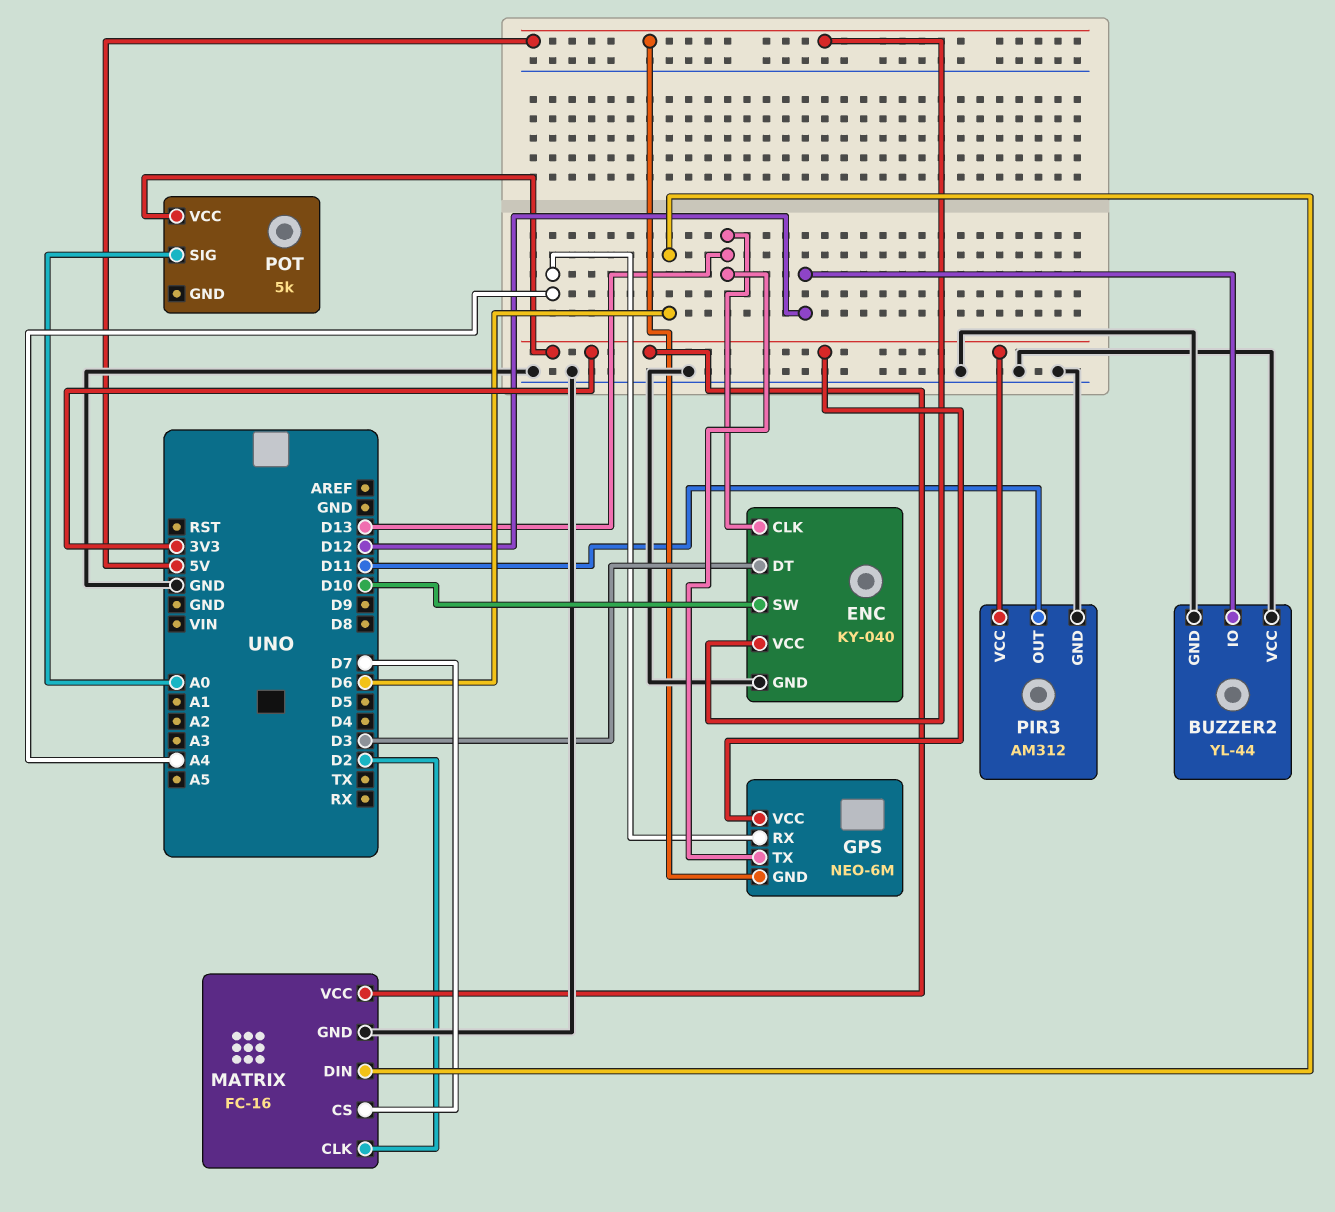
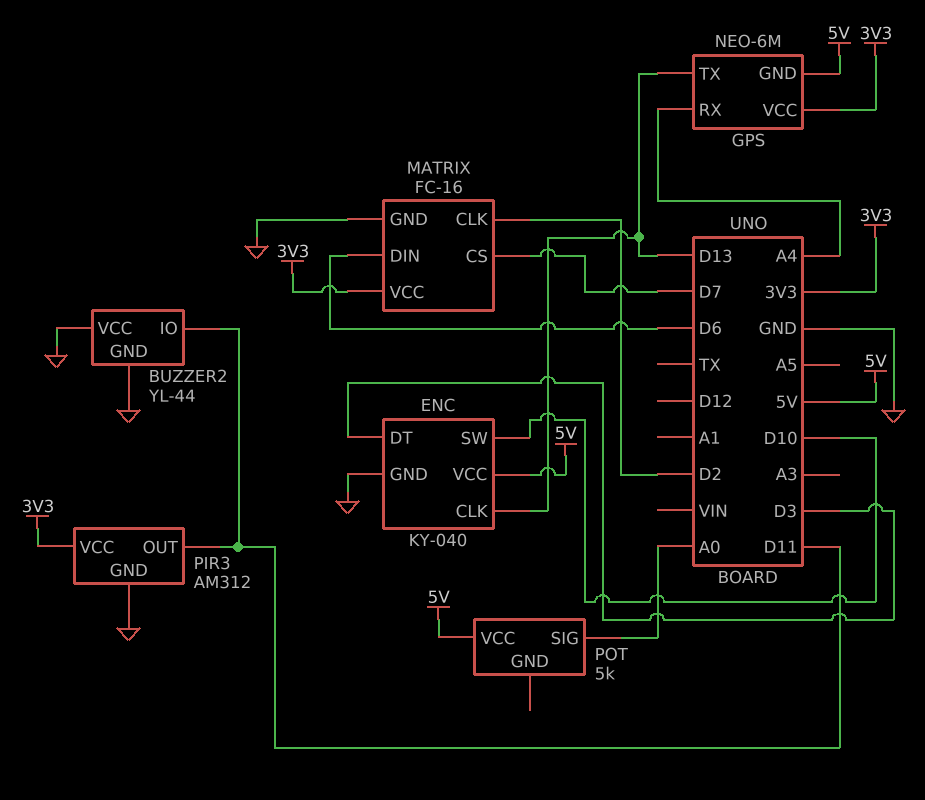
BUZZER2 pin IO: D12 -> D11
POT pin VCC: 3V3 -> 5V

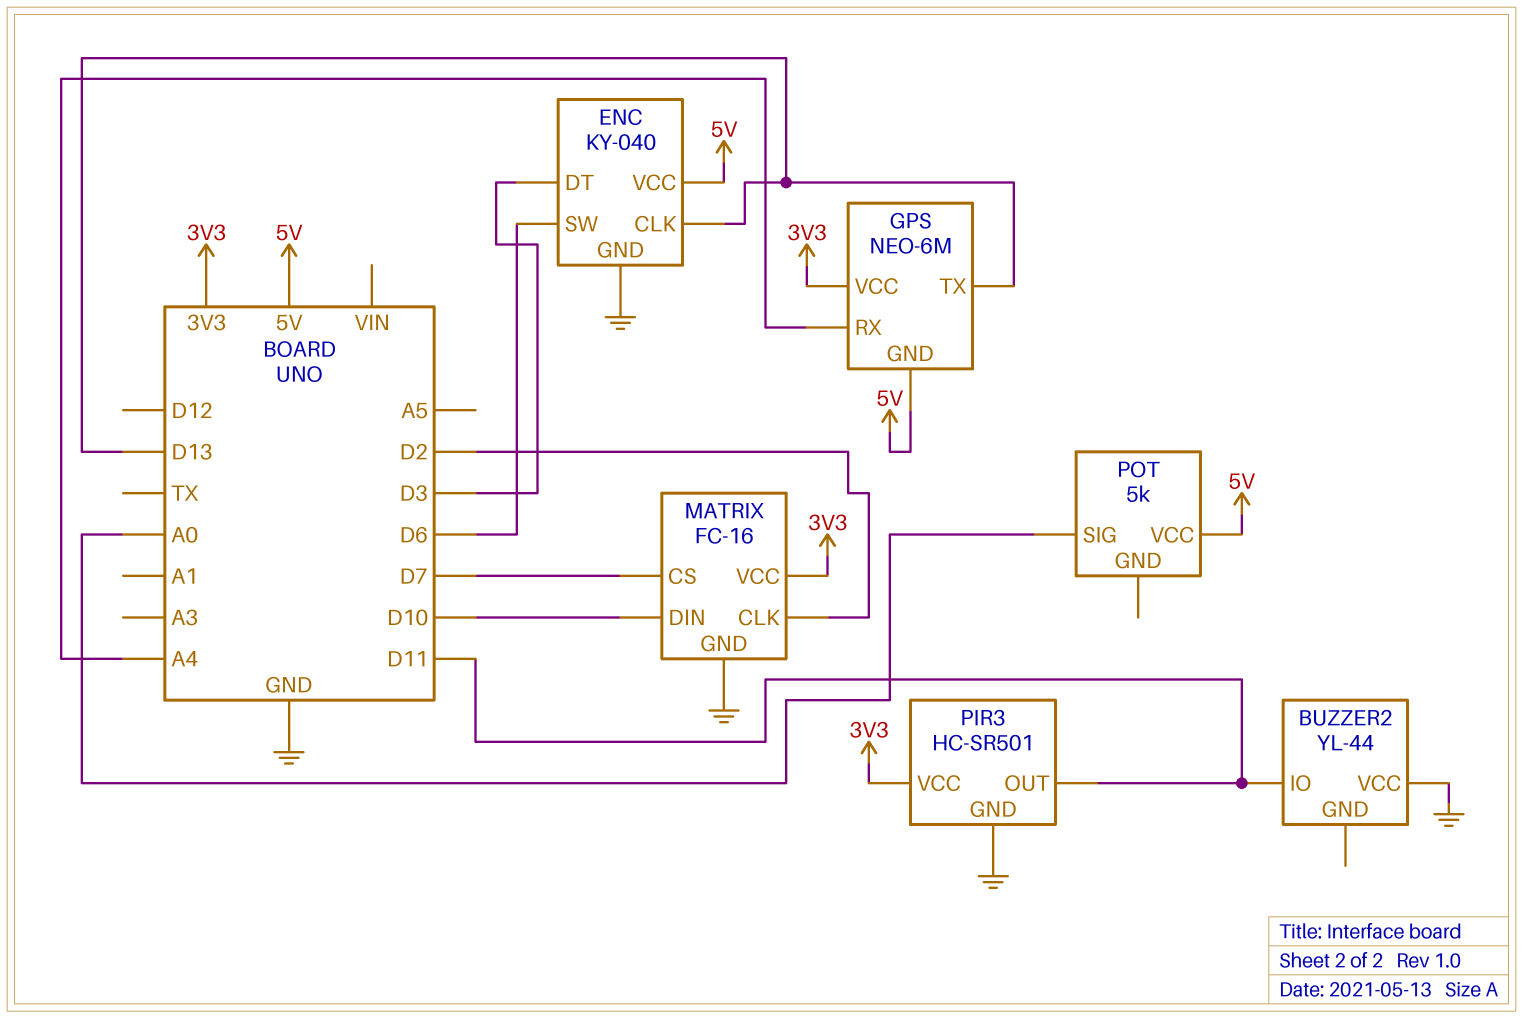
BUZZER2 pin GND: GND -> none
ENC pin SW: D10 -> D6
MATRIX pin DIN: D6 -> D10
PIR3: AM312 -> HC-SR501

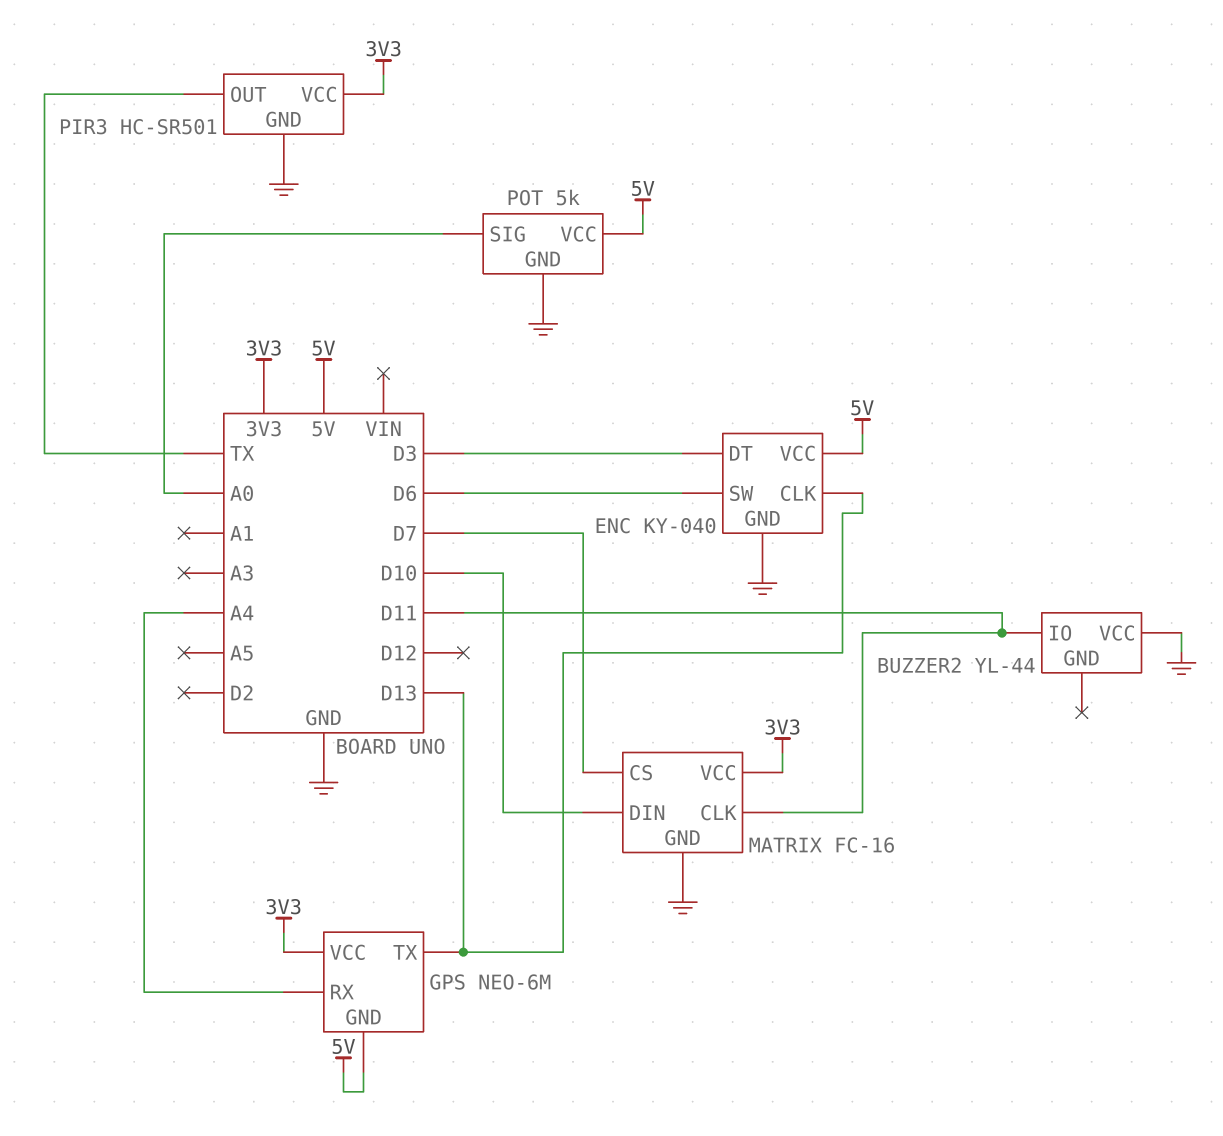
MATRIX pin CLK: D2 -> D11
PIR3 pin OUT: D11 -> TX
POT pin GND: none -> GND

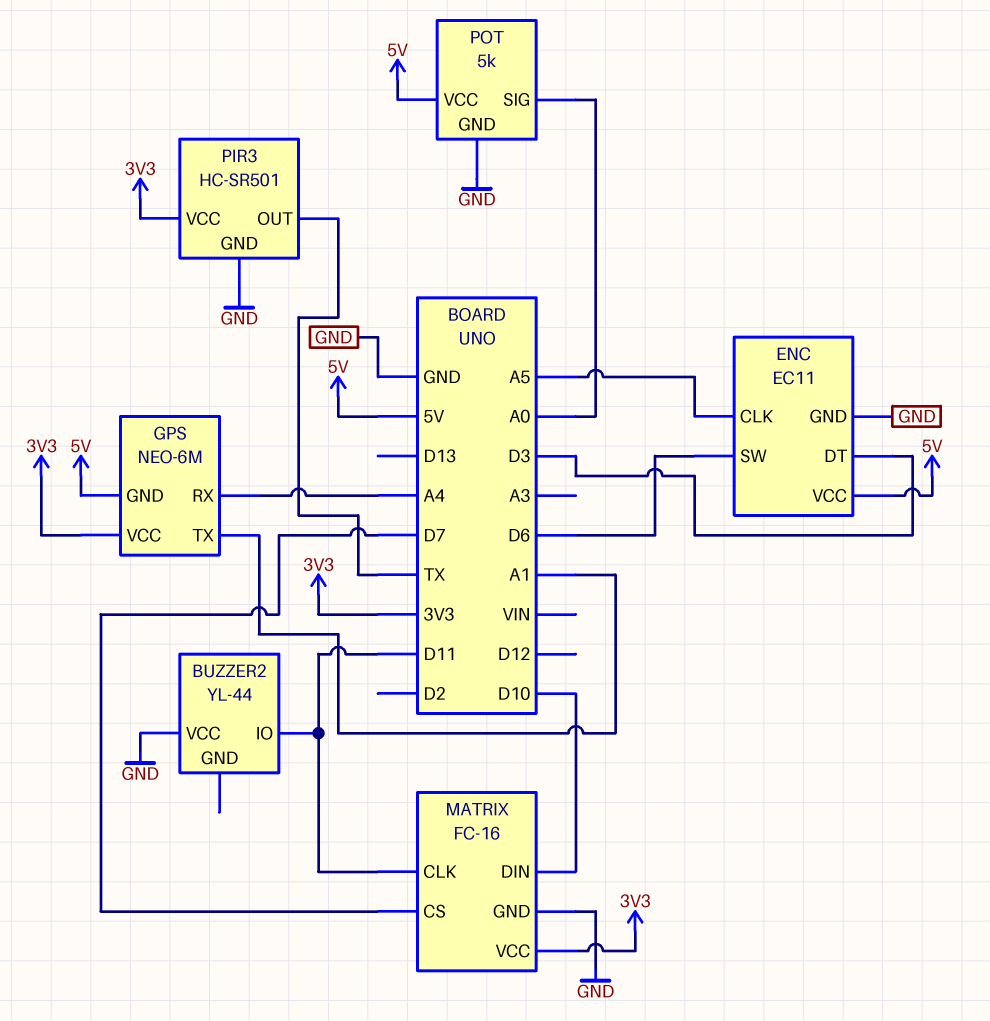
ENC: KY-040 -> EC11
ENC pin CLK: D13 -> A5
GPS pin TX: D13 -> A1

